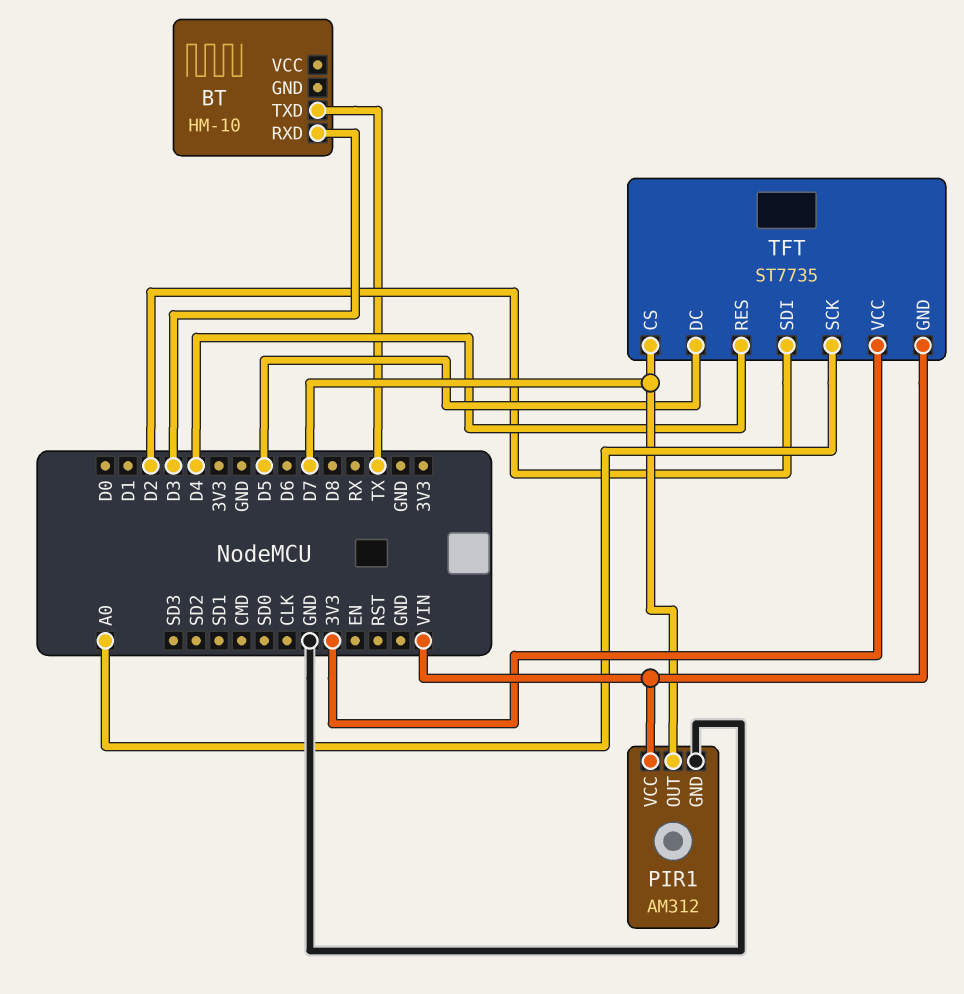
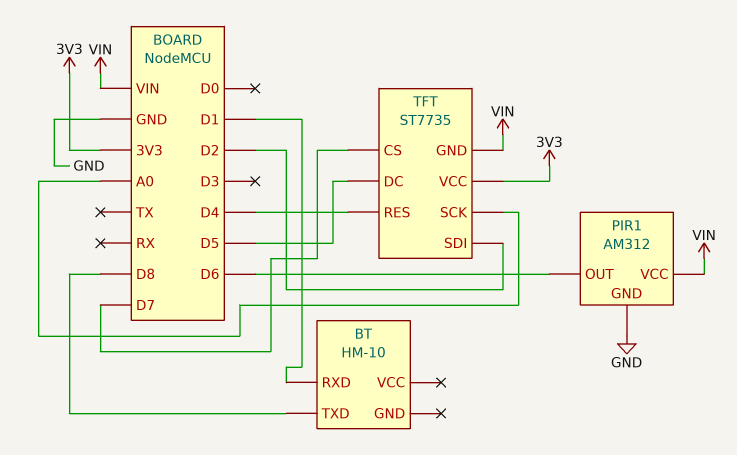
BT pin RXD: D3 -> D1
BT pin TXD: TX -> D8
PIR1 pin OUT: D7 -> D6

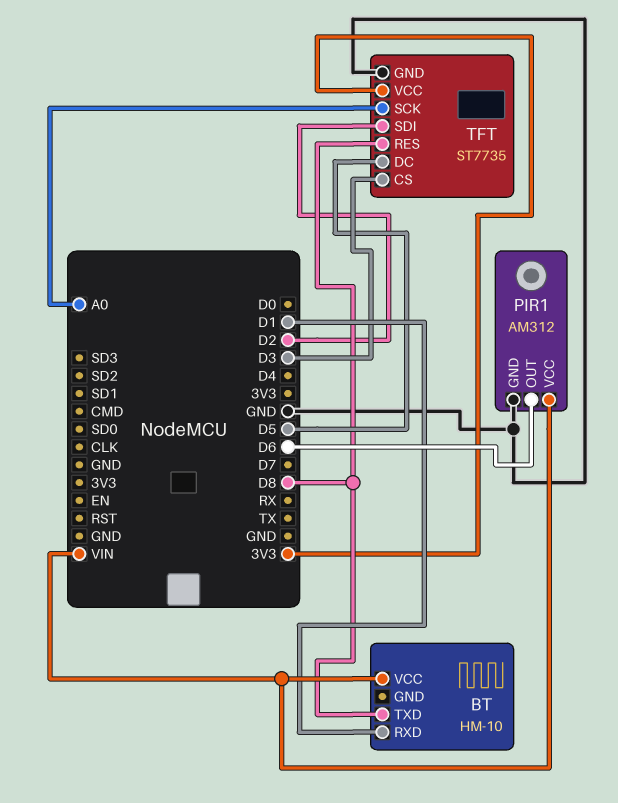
BT pin VCC: none -> VIN
TFT pin CS: D7 -> D3
TFT pin GND: VIN -> GND
TFT pin RES: D4 -> D8

